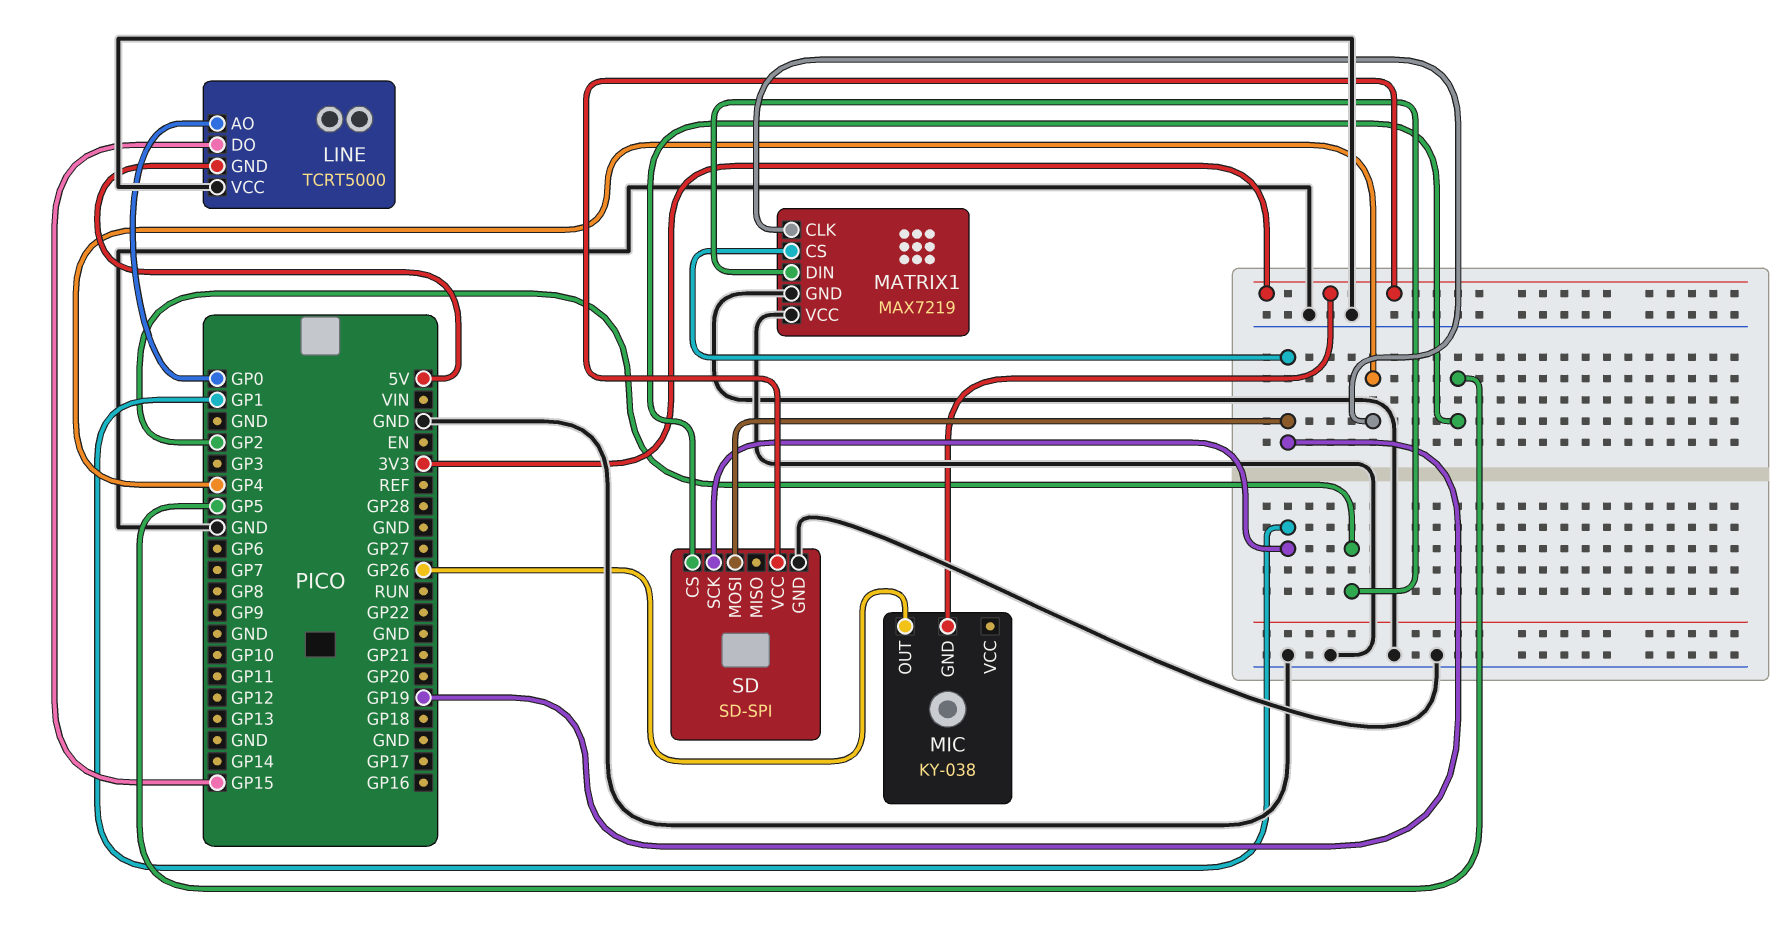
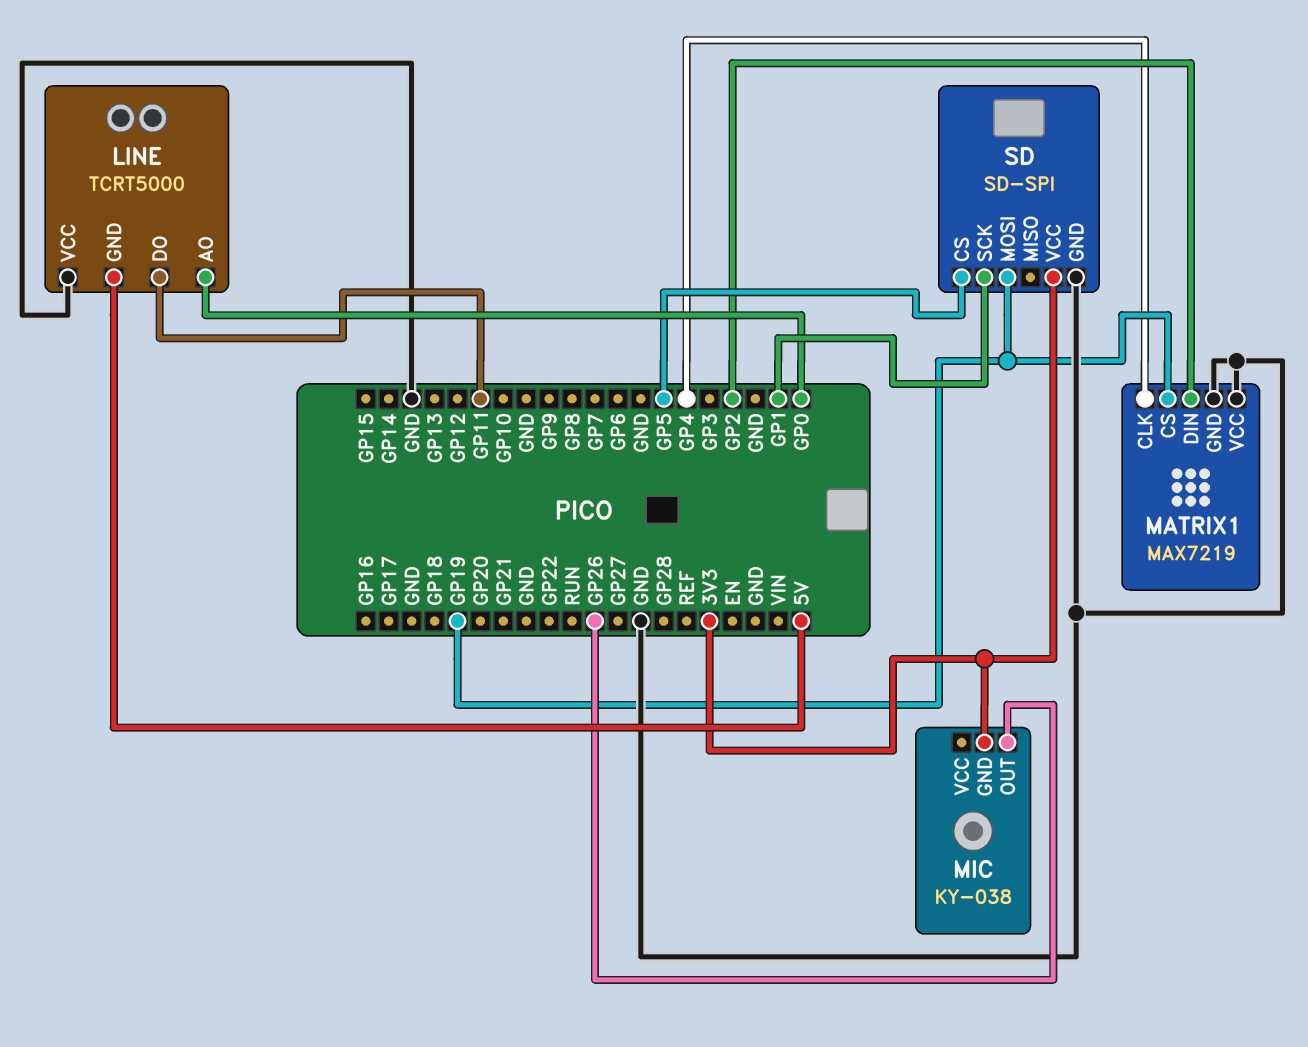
LINE pin DO: GP15 -> GP11

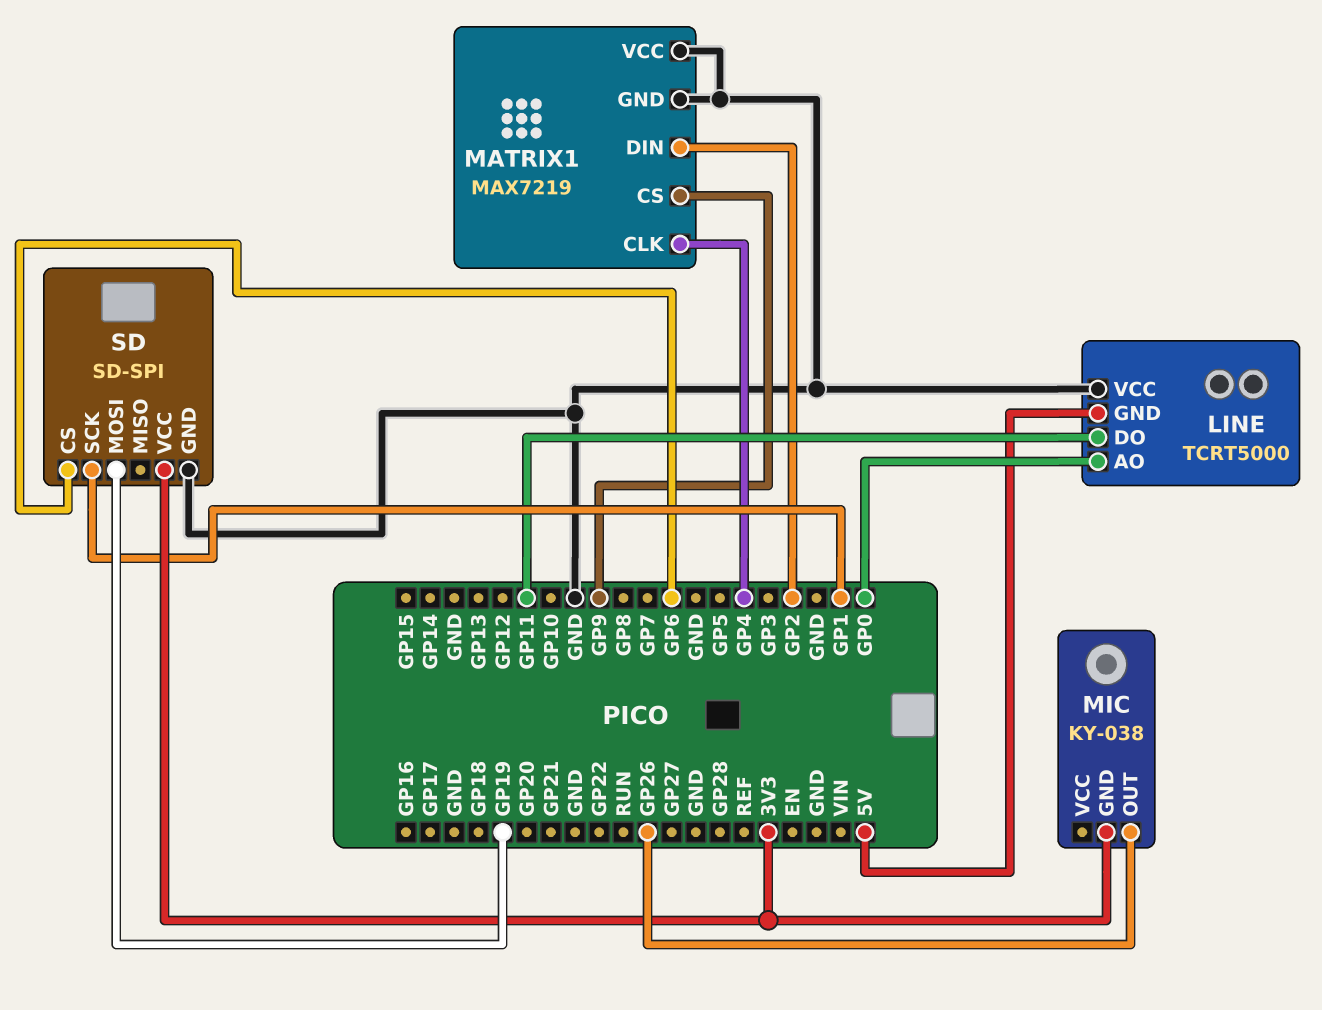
MATRIX1 pin CS: GP19 -> GP9
SD pin CS: GP5 -> GP6

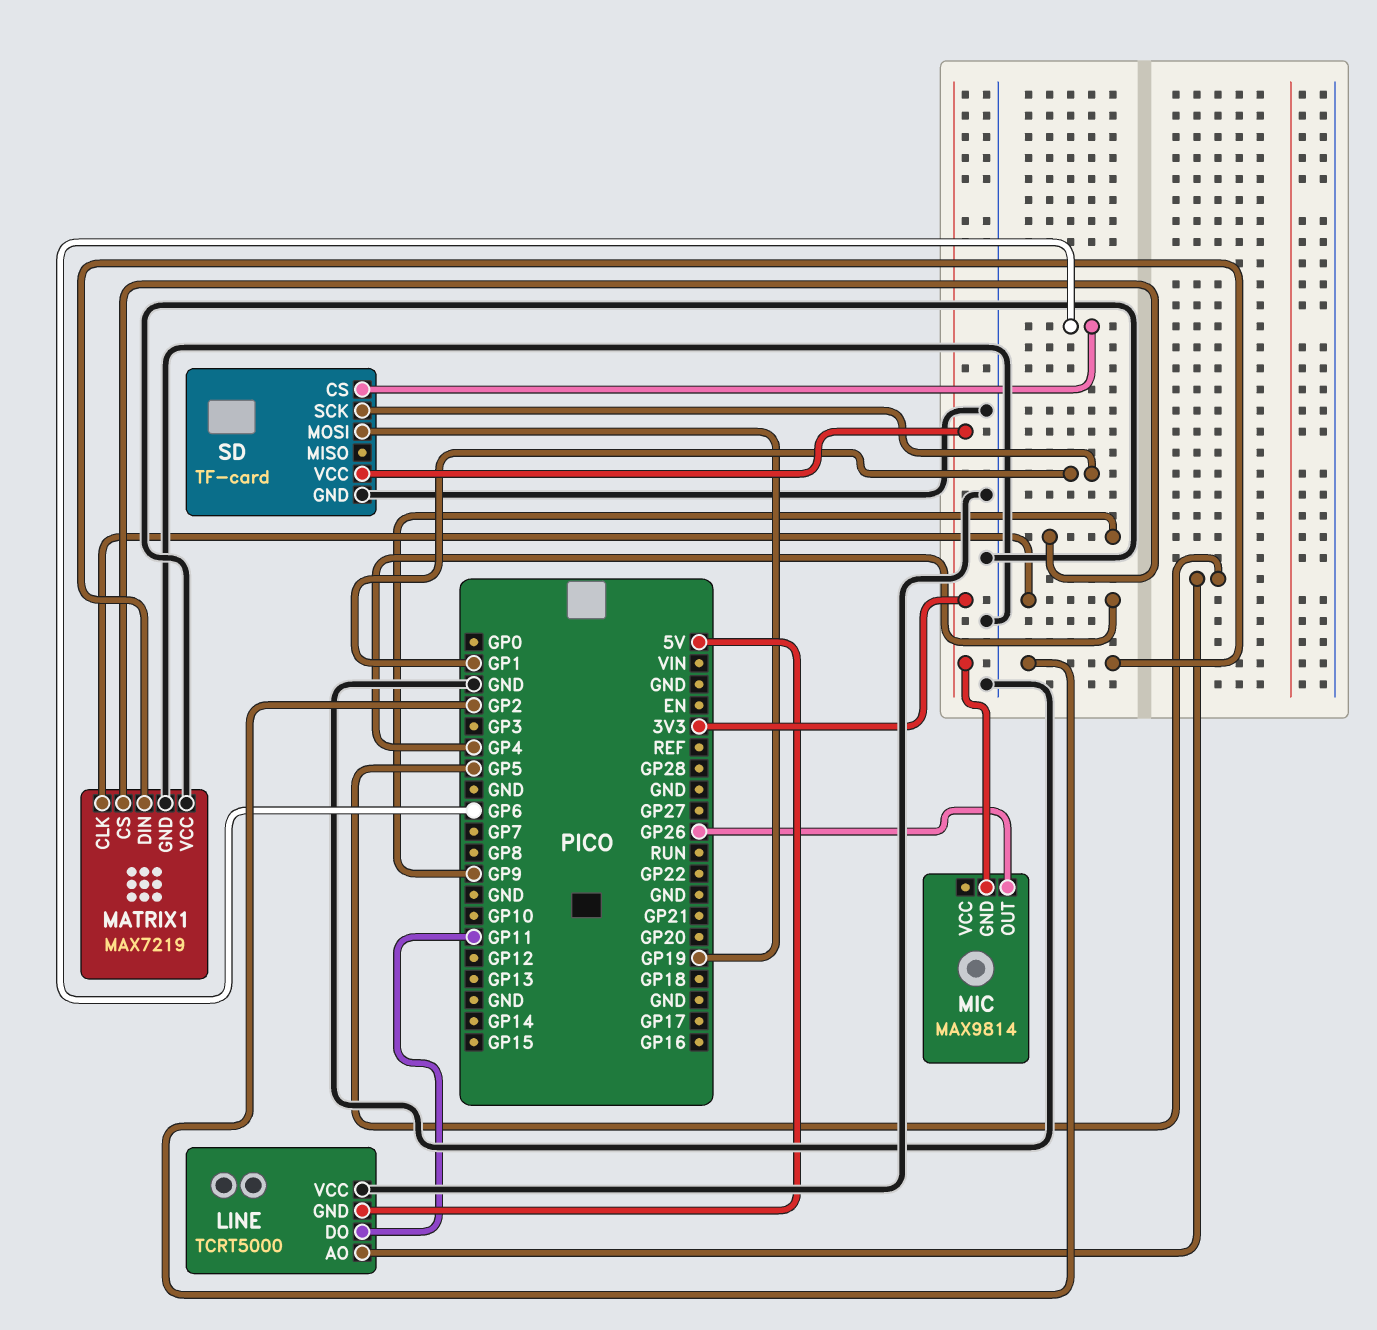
LINE pin AO: GP0 -> GP5
MIC: KY-038 -> MAX9814
SD: SD-SPI -> TF-card

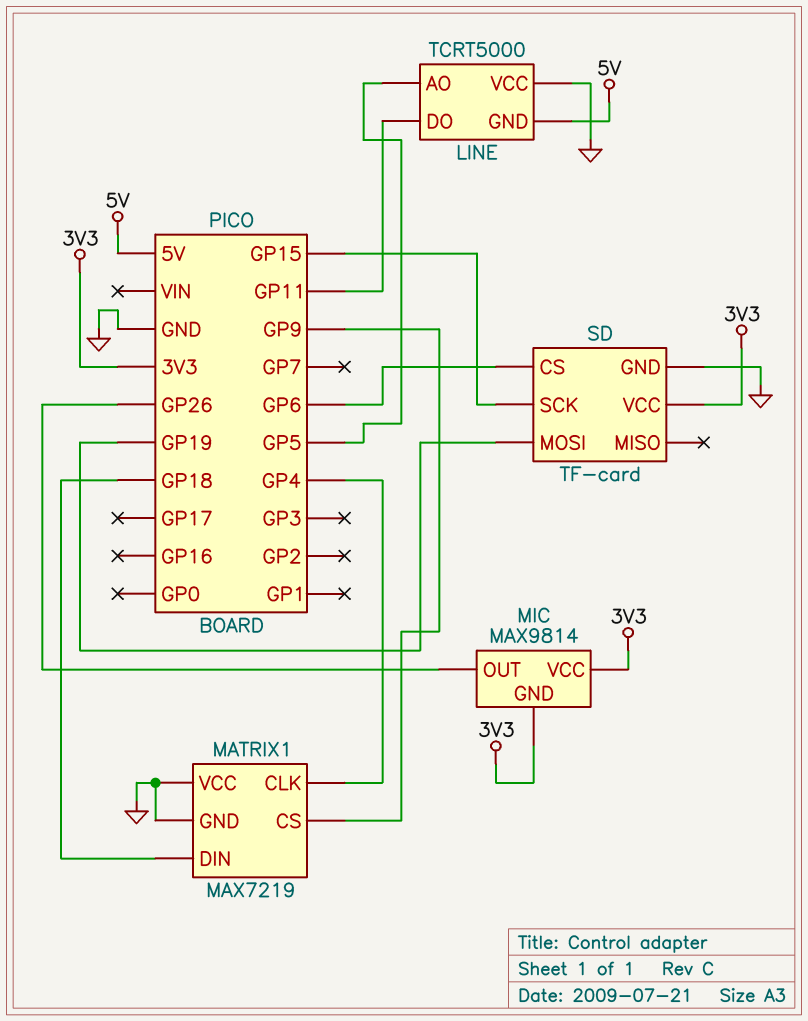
MATRIX1 pin DIN: GP2 -> GP18
MIC pin VCC: none -> 3V3
SD pin SCK: GP1 -> GP15

